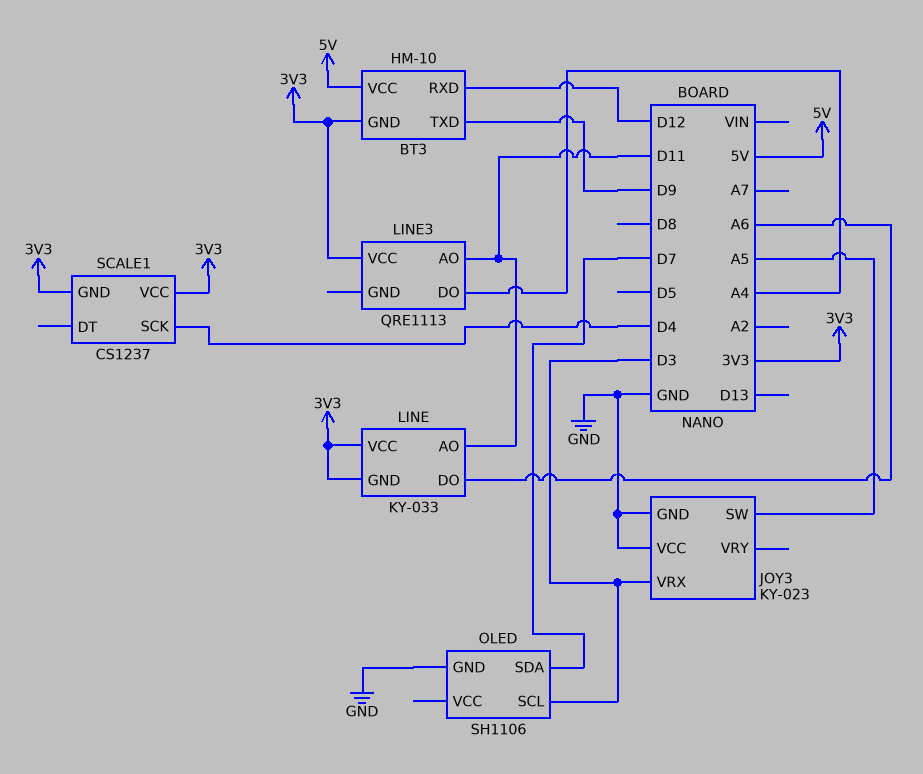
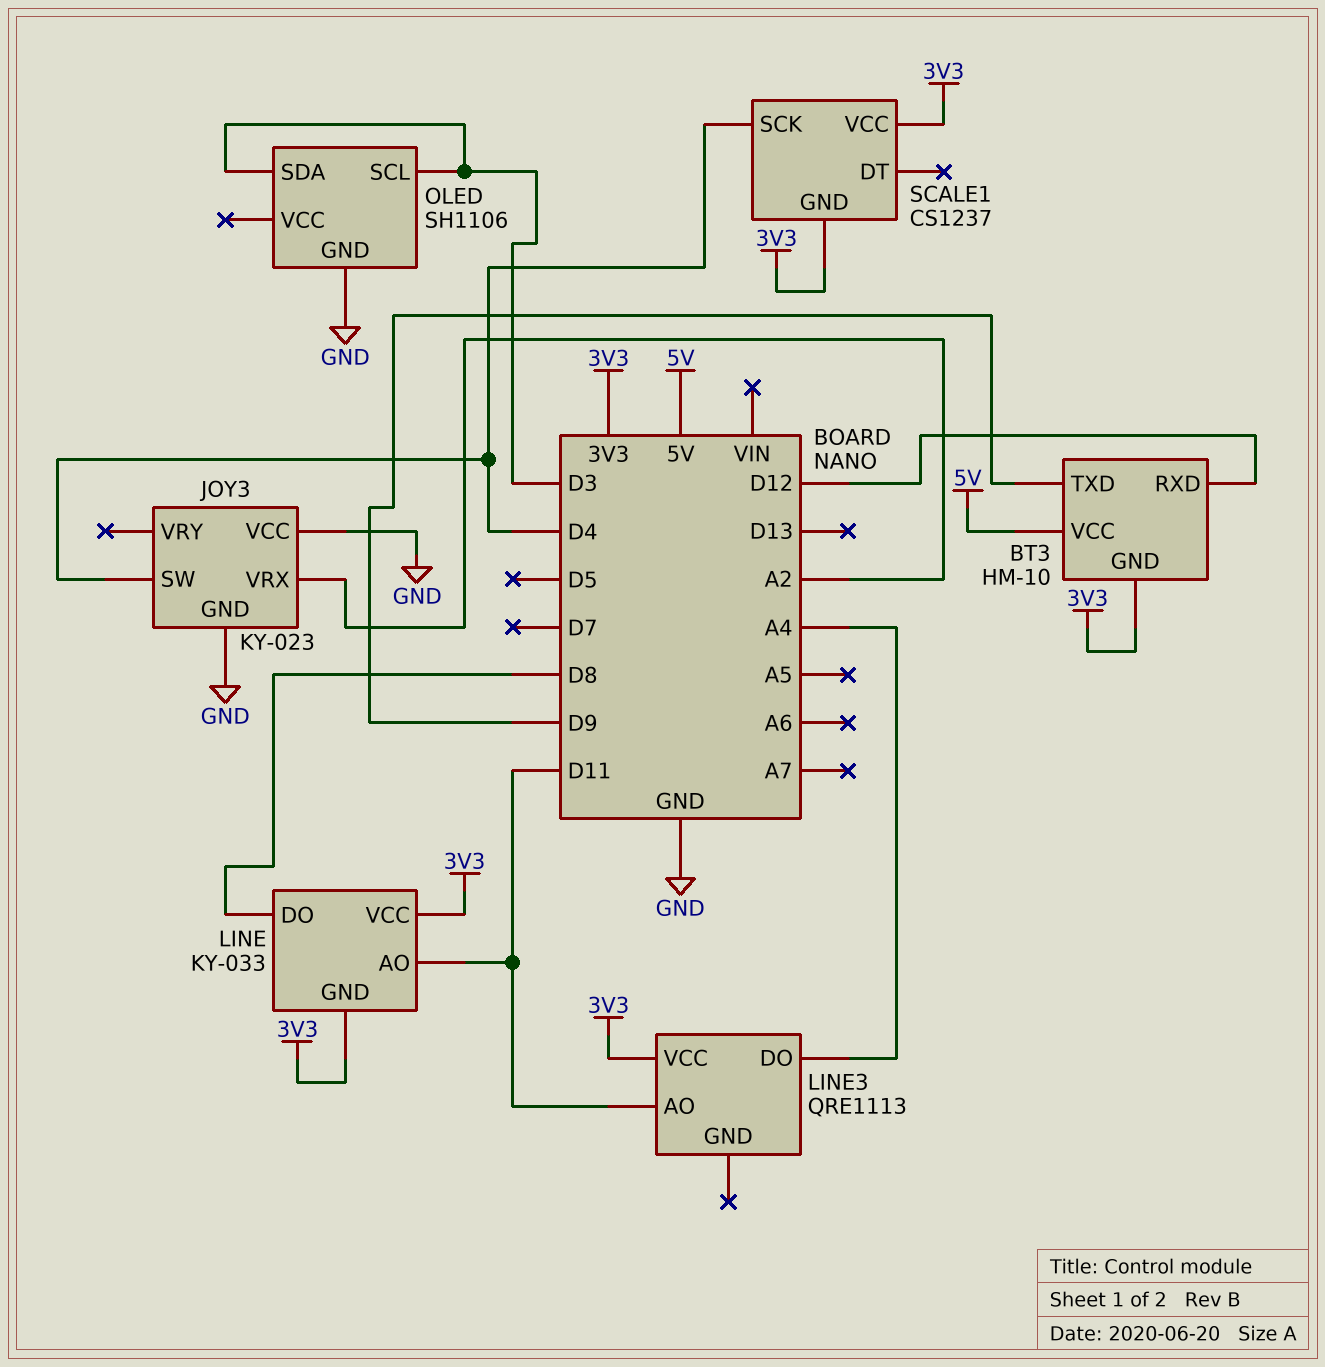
JOY3 pin SW: A5 -> D4
JOY3 pin VRX: D3 -> A2
LINE pin DO: A6 -> D8
OLED pin SDA: D7 -> D3

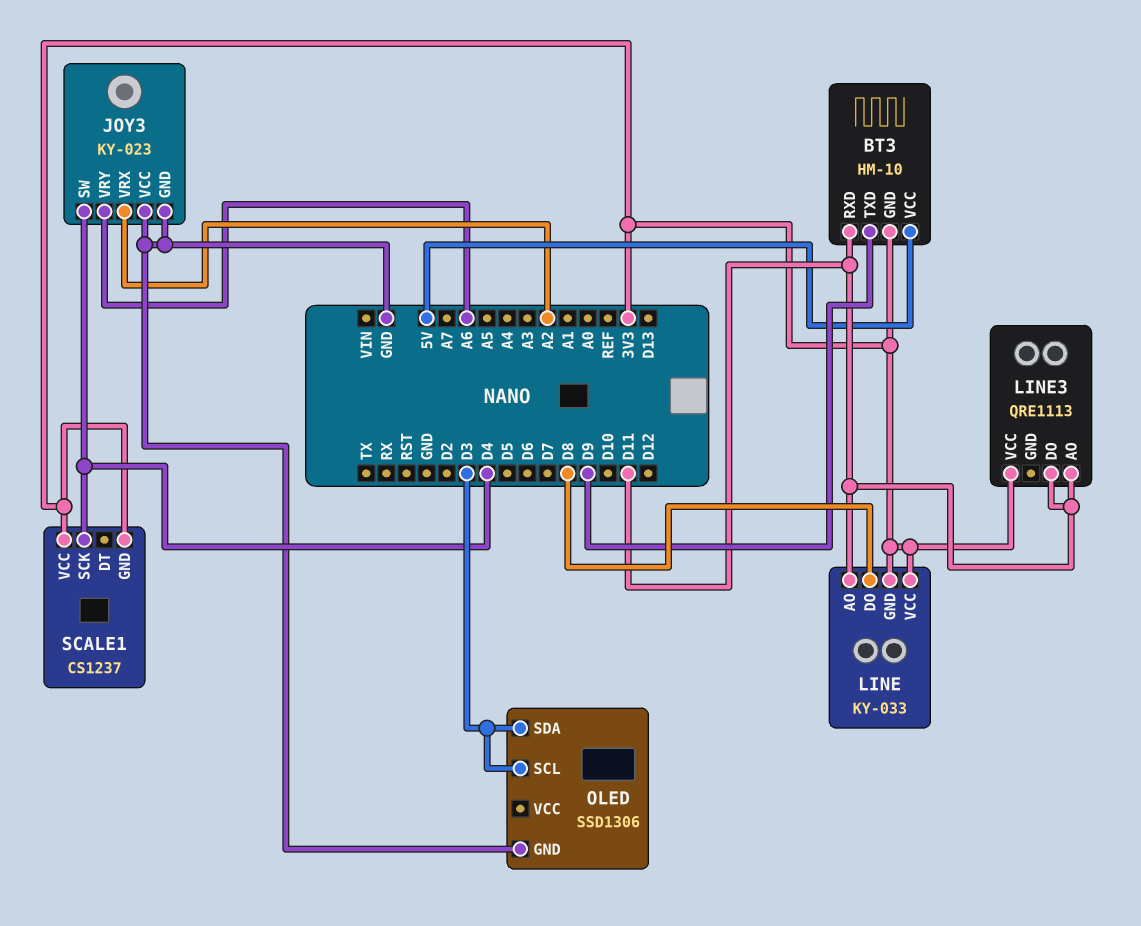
BT3 pin RXD: D12 -> D11
JOY3 pin VRY: none -> A6
LINE3 pin DO: A4 -> D11
OLED: SH1106 -> SSD1306

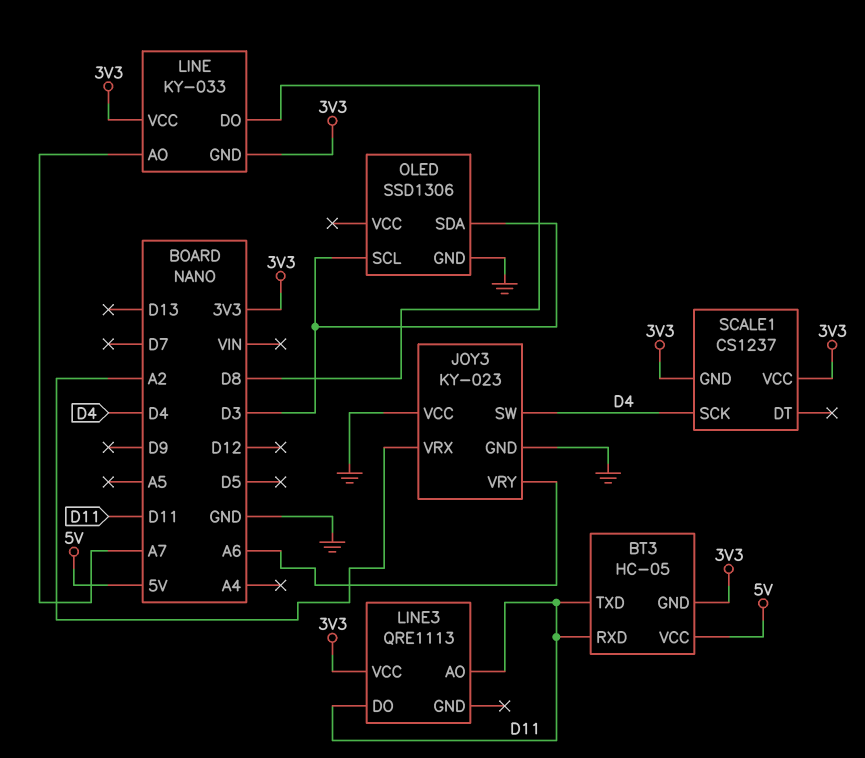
BT3: HM-10 -> HC-05
BT3 pin TXD: D9 -> D11
LINE pin AO: D11 -> A7

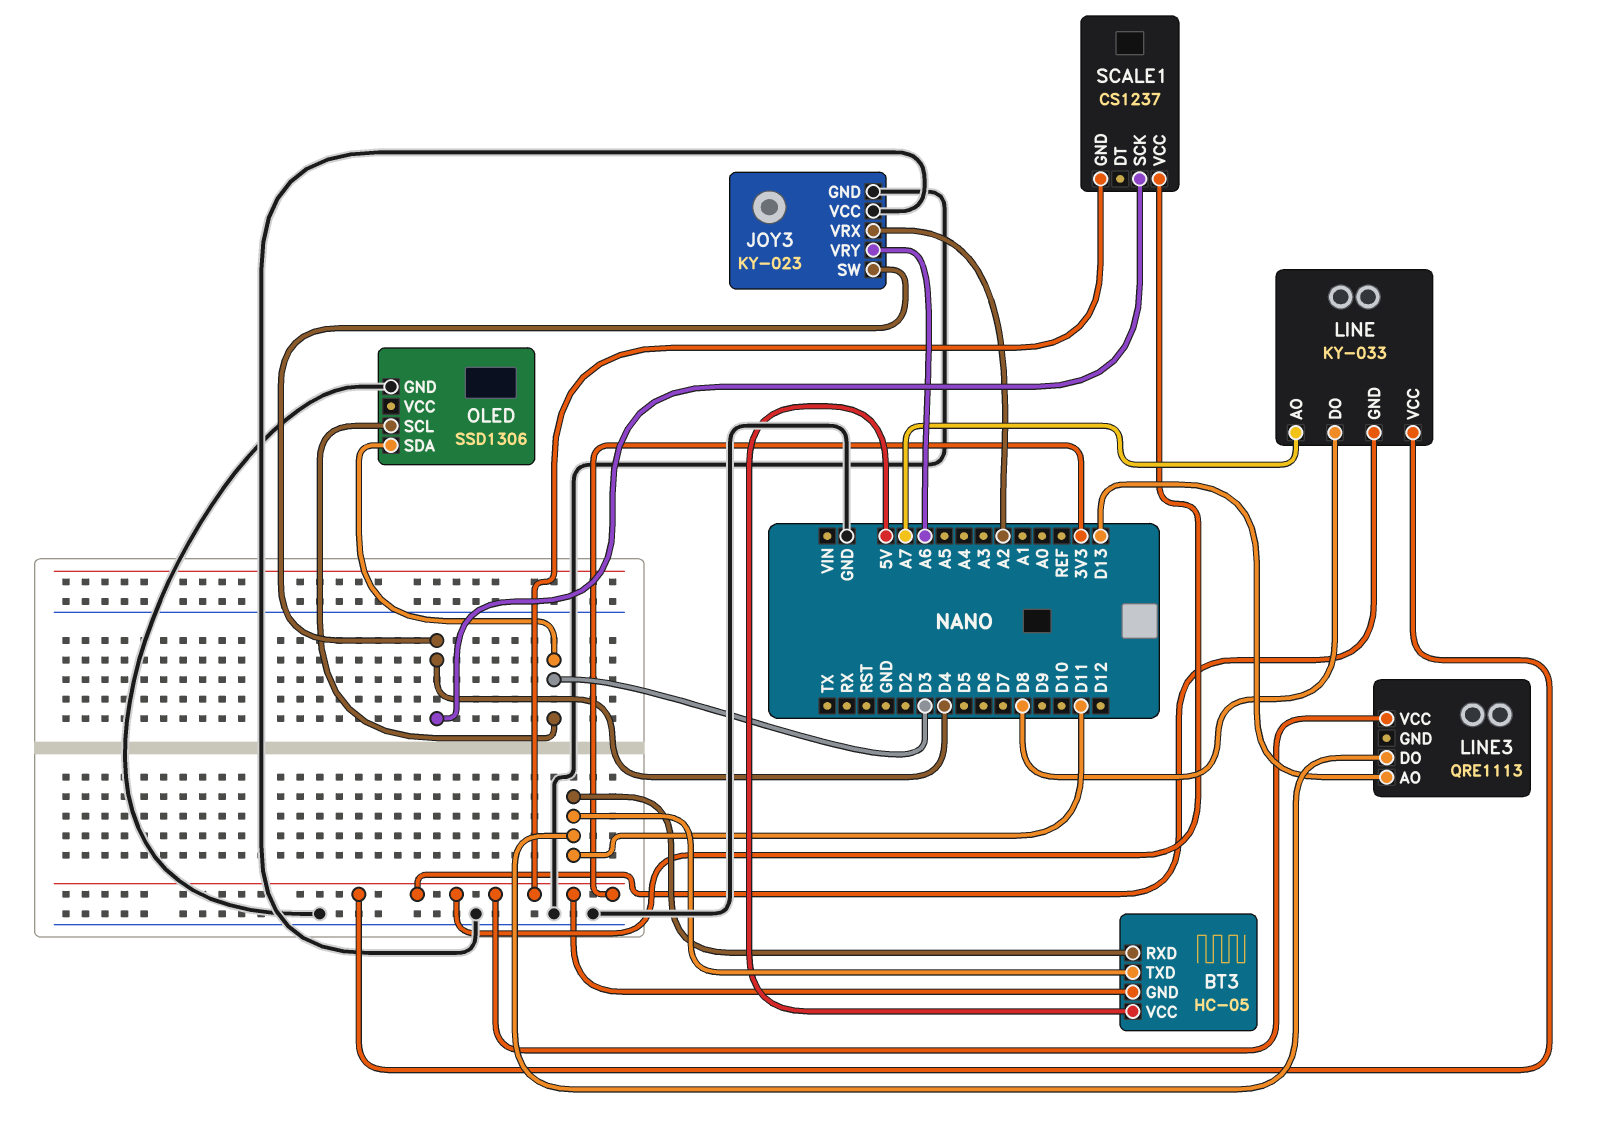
LINE3 pin AO: D11 -> D13

